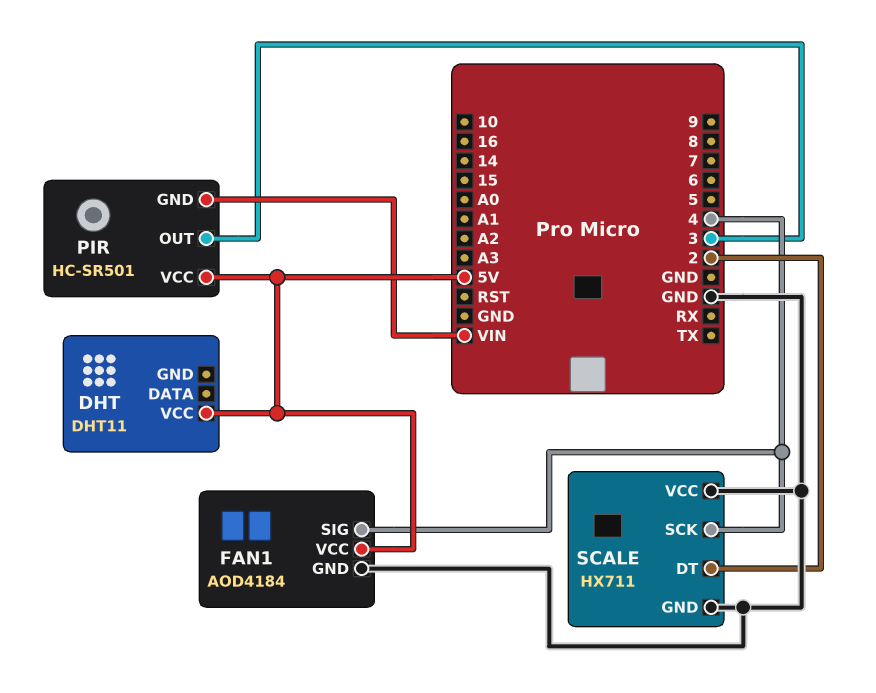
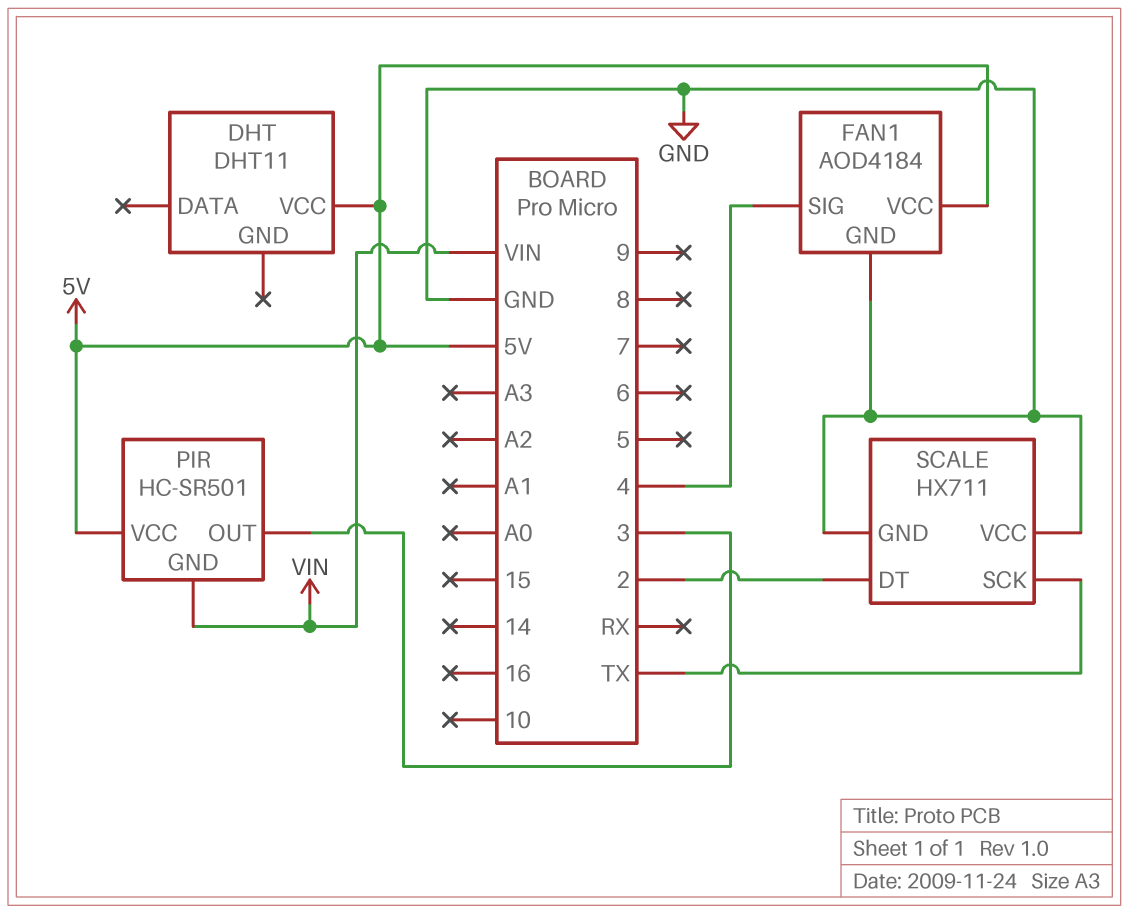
SCALE pin SCK: 4 -> TX

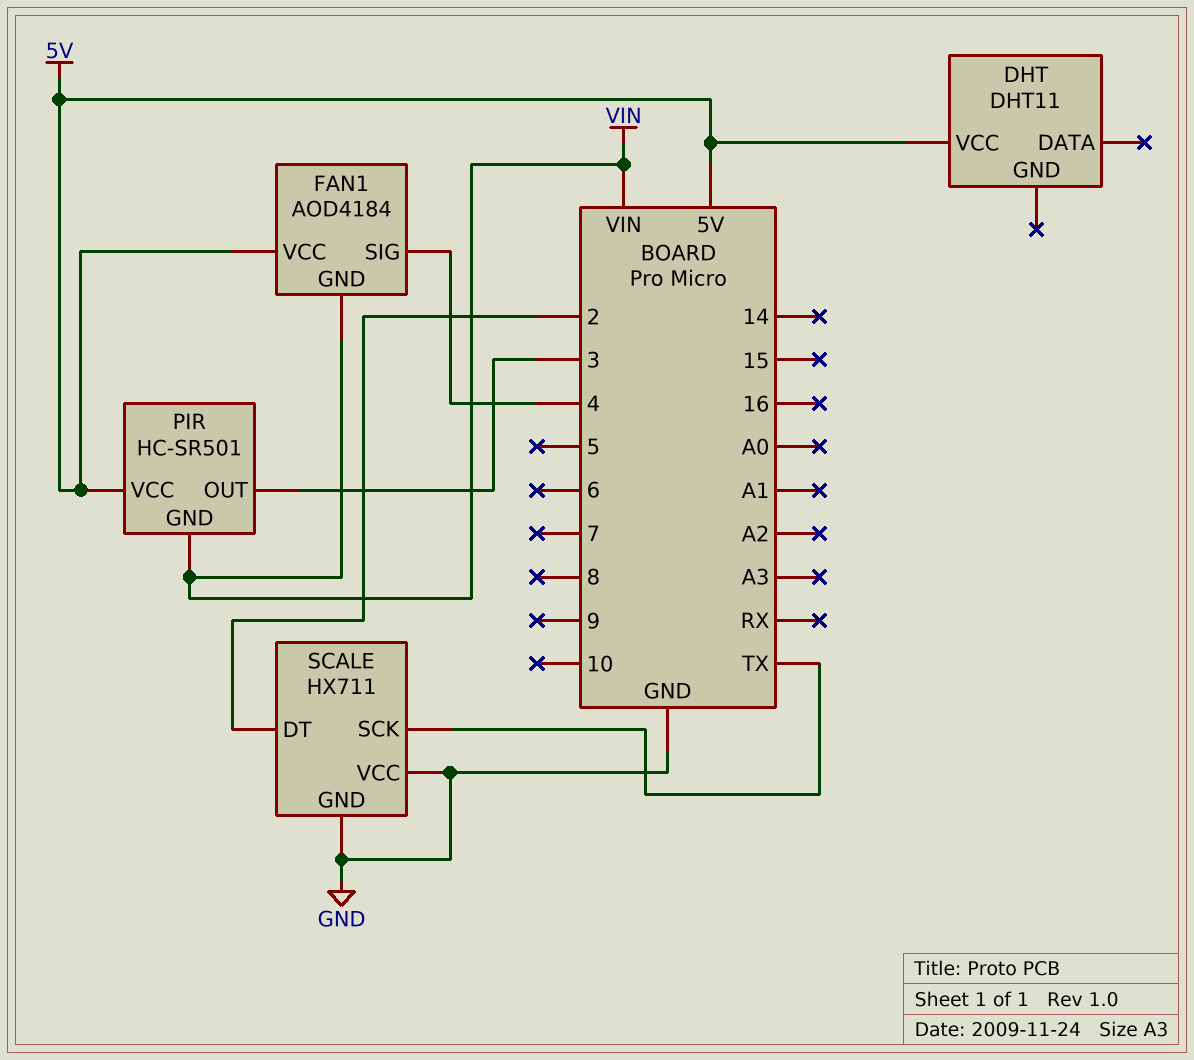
FAN1 pin GND: GND -> VIN

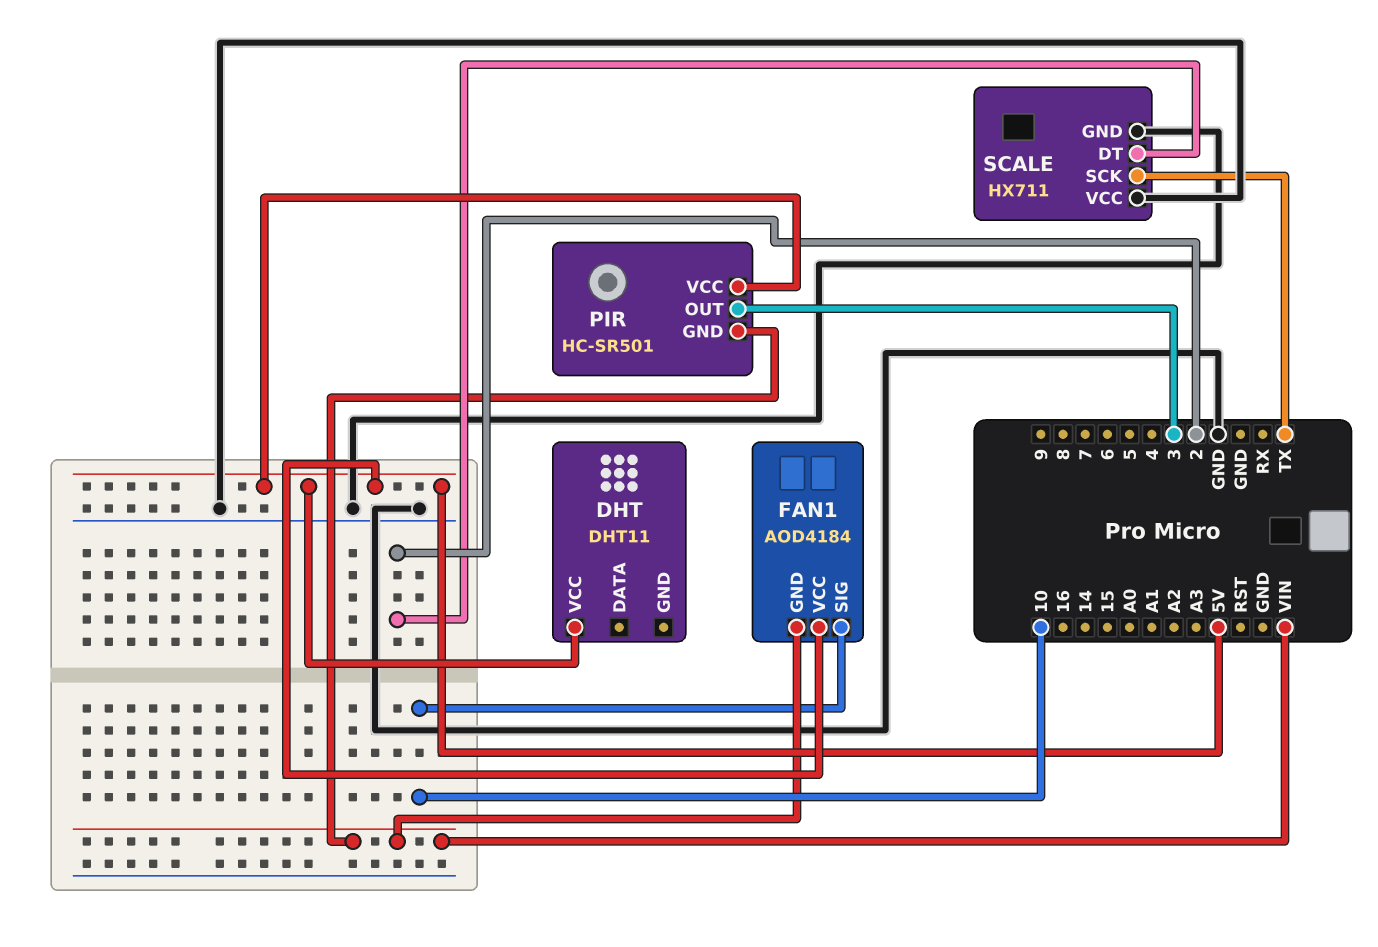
FAN1 pin SIG: 4 -> 10

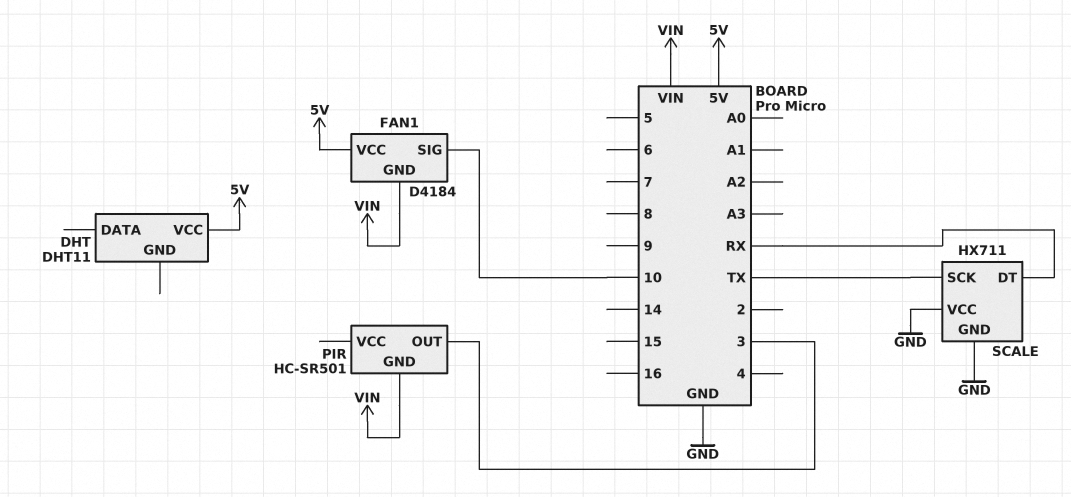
FAN1: AOD4184 -> D4184
PIR pin VCC: 5V -> none
SCALE pin DT: 2 -> RX

